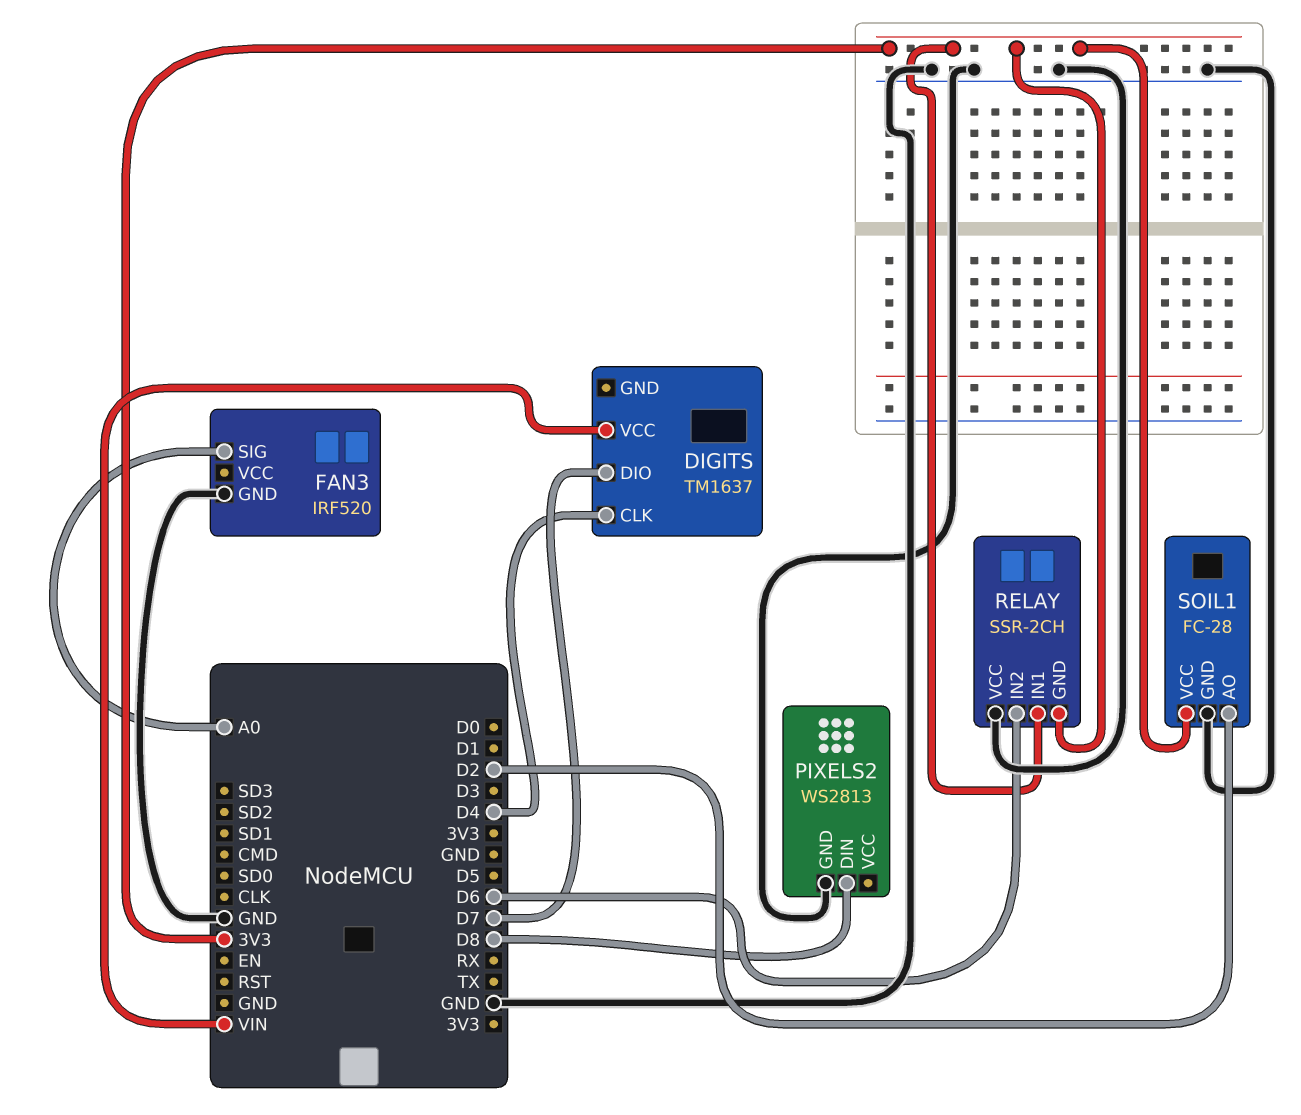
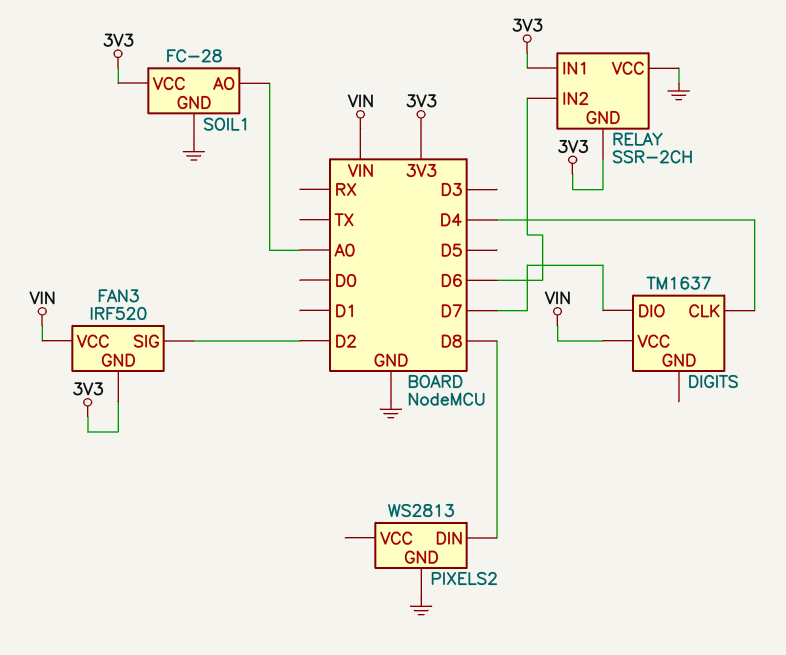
FAN3 pin GND: GND -> 3V3
FAN3 pin SIG: A0 -> D2
FAN3 pin VCC: none -> VIN
SOIL1 pin AO: D2 -> A0

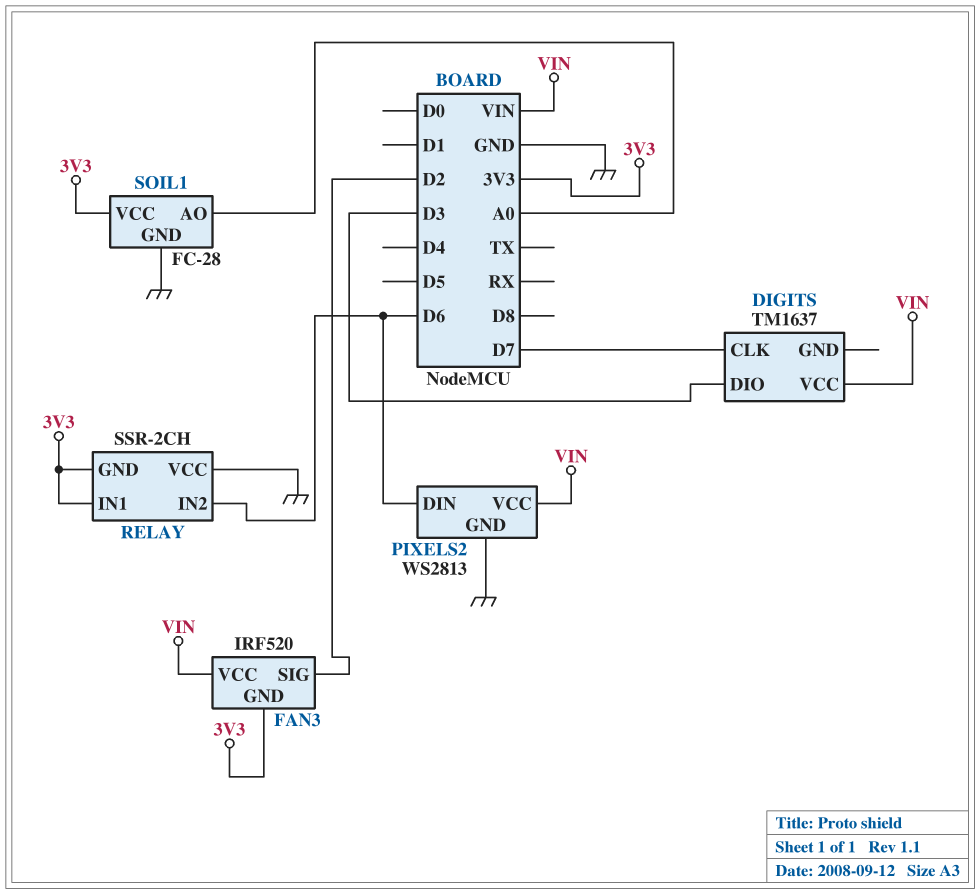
DIGITS pin CLK: D4 -> D7
DIGITS pin DIO: D7 -> D3
PIXELS2 pin DIN: D8 -> D6
PIXELS2 pin VCC: none -> VIN

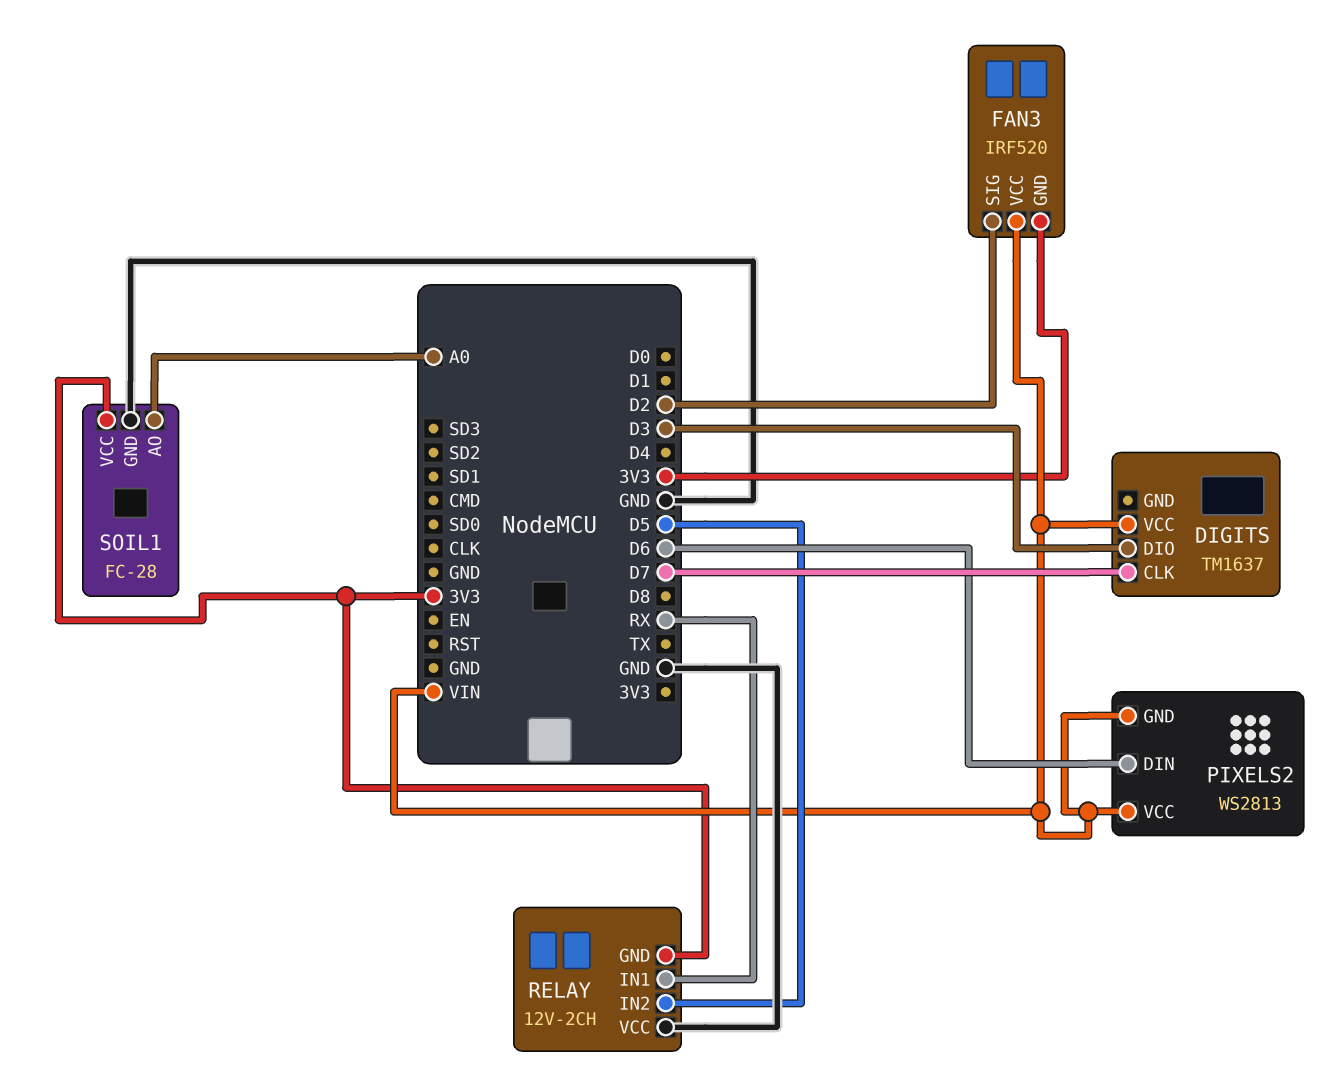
PIXELS2 pin GND: GND -> VIN
RELAY: SSR-2CH -> 12V-2CH
RELAY pin IN1: 3V3 -> RX
RELAY pin IN2: D6 -> D5

